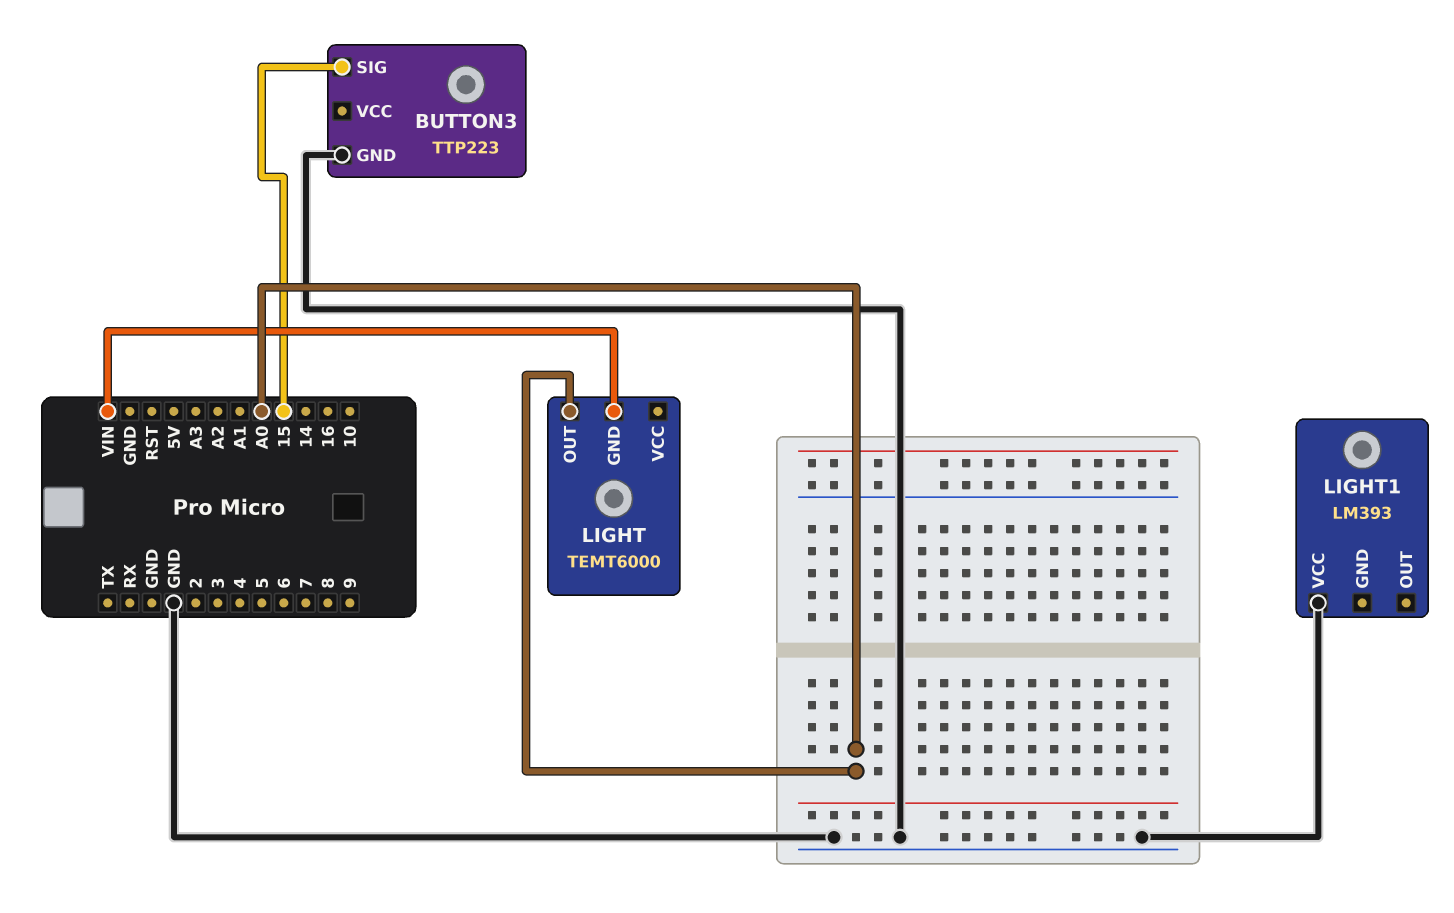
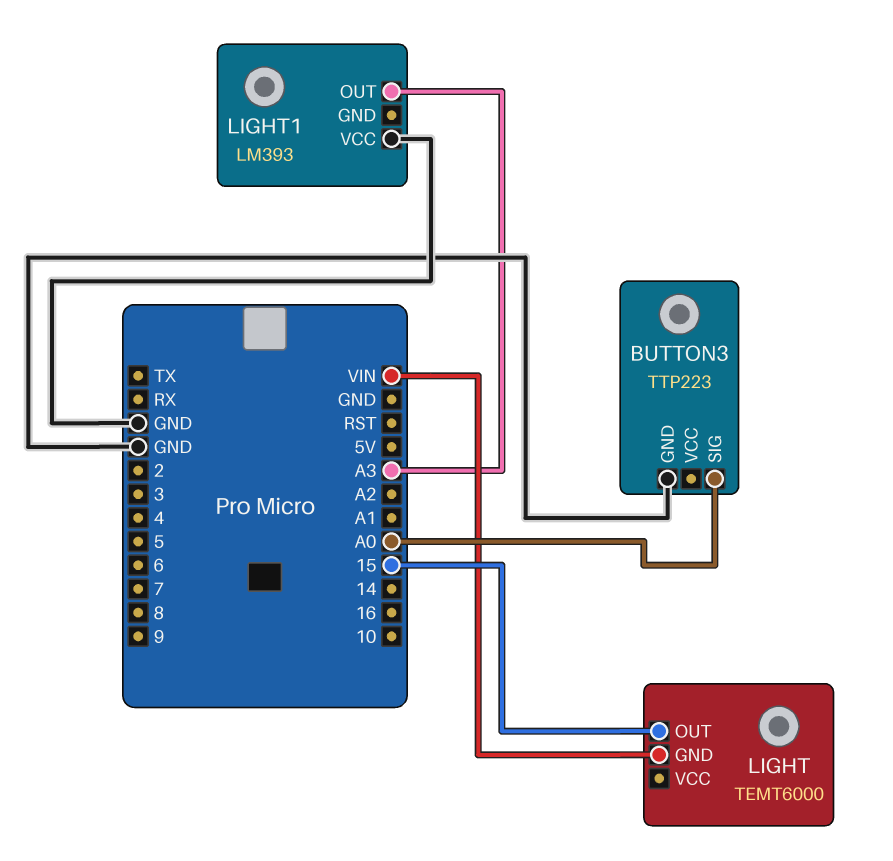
BUTTON3 pin SIG: 15 -> A0
LIGHT pin OUT: A0 -> 15
LIGHT1 pin OUT: none -> A3

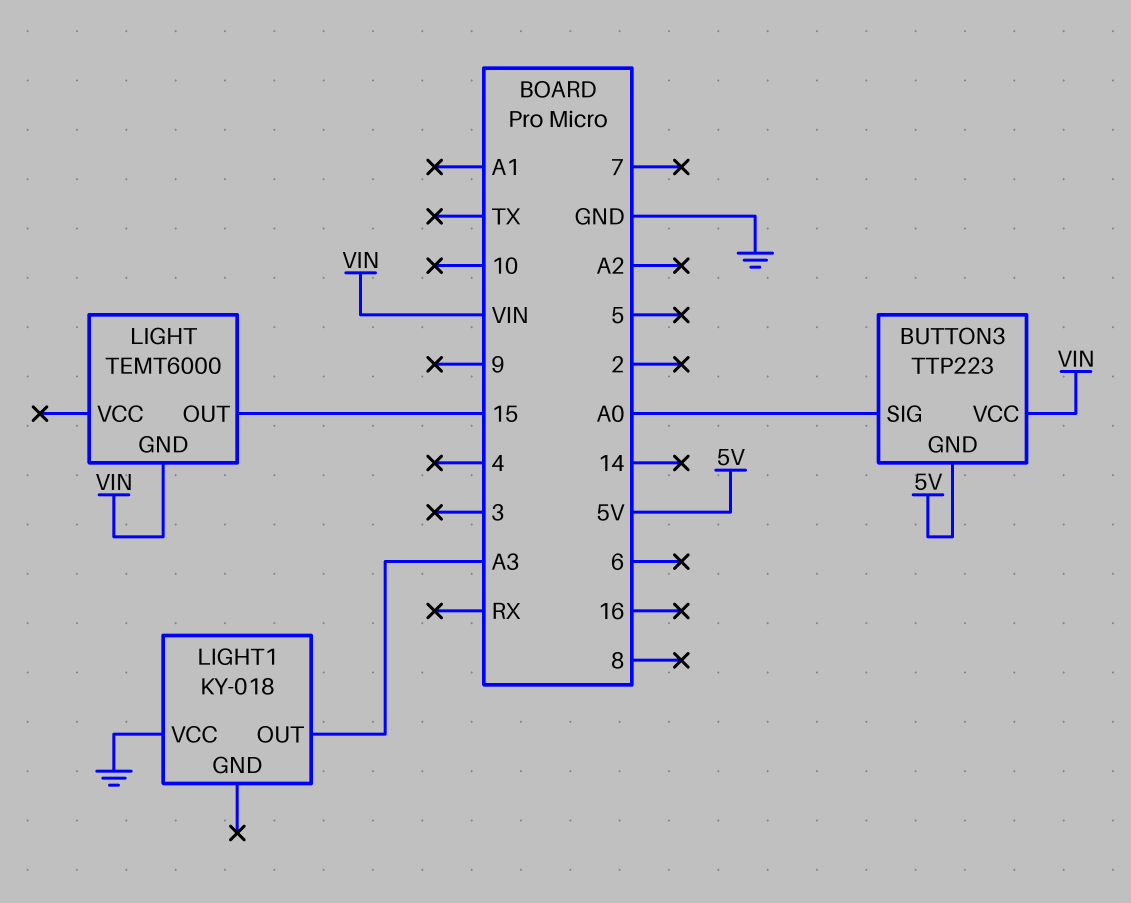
BUTTON3 pin GND: GND -> 5V
BUTTON3 pin VCC: none -> VIN
LIGHT1: LM393 -> KY-018

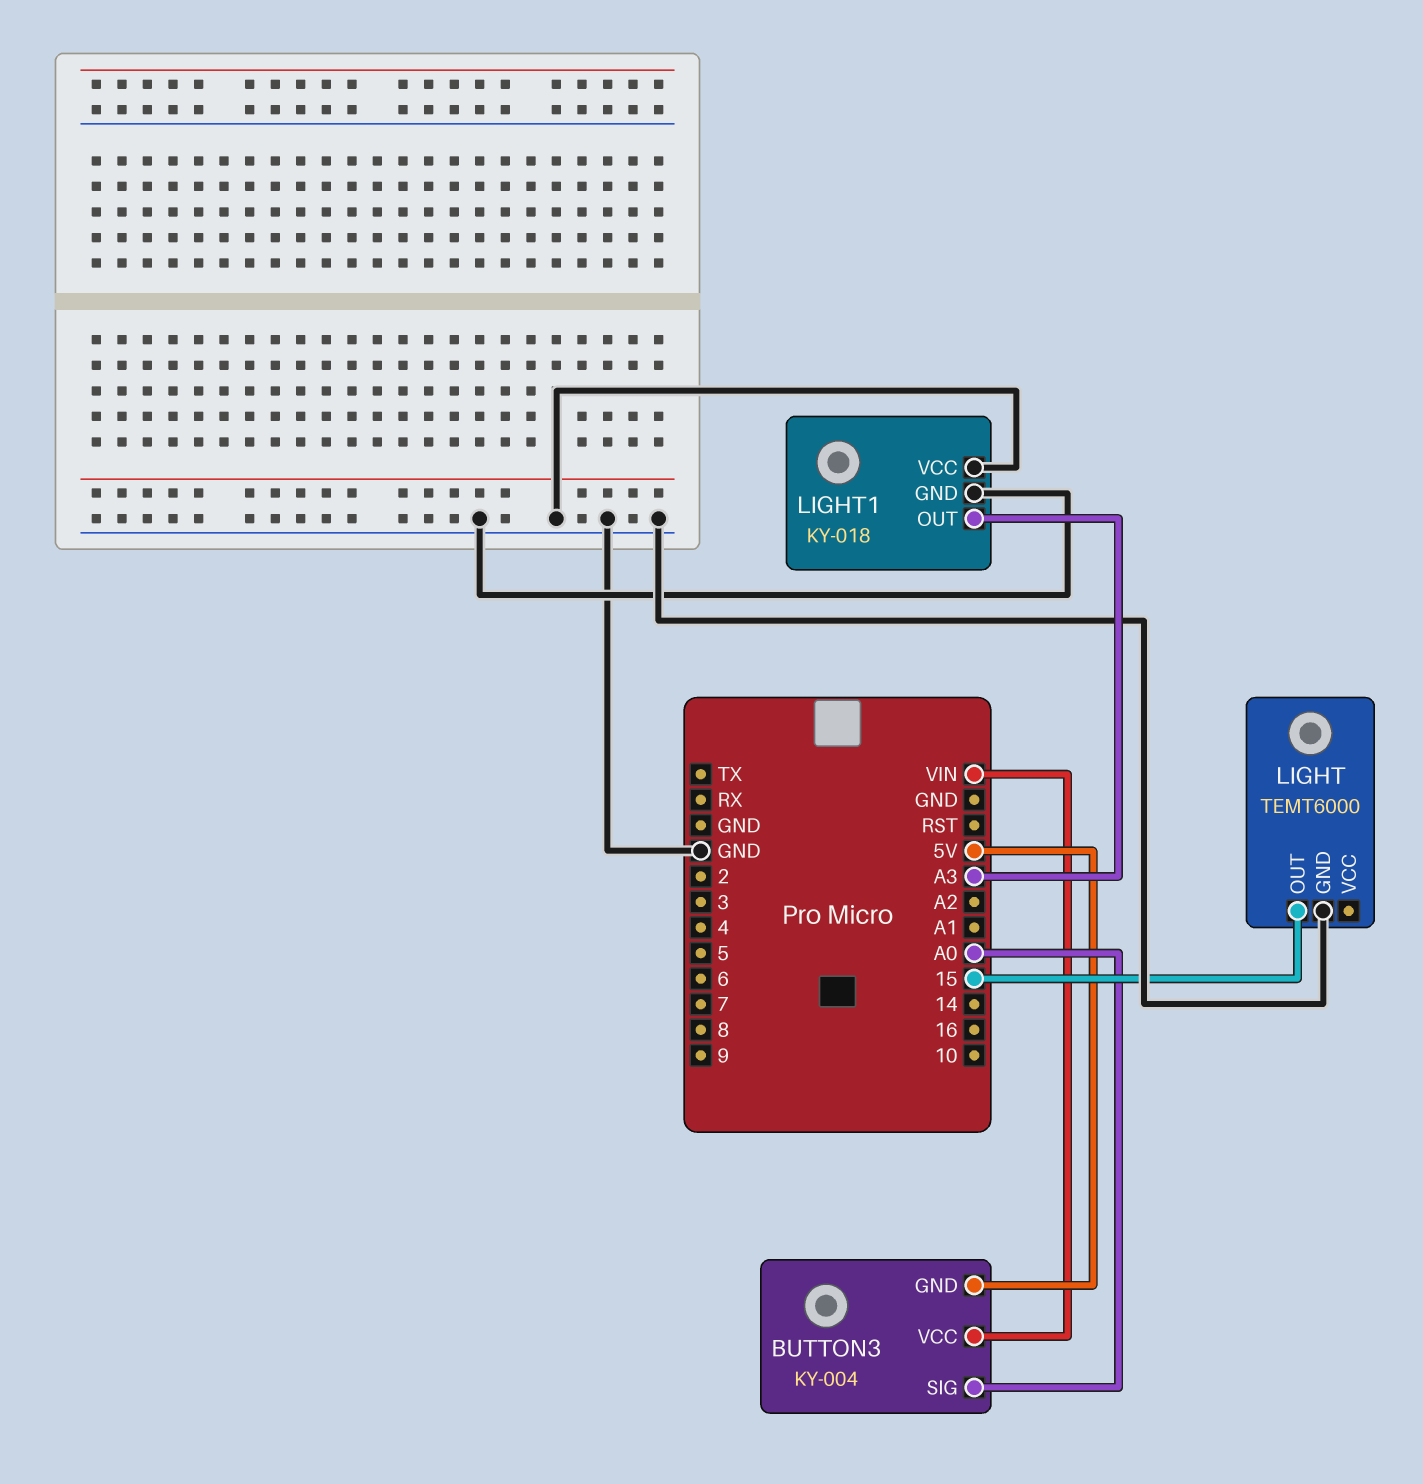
BUTTON3: TTP223 -> KY-004
LIGHT pin GND: VIN -> GND
LIGHT1 pin GND: none -> GND

